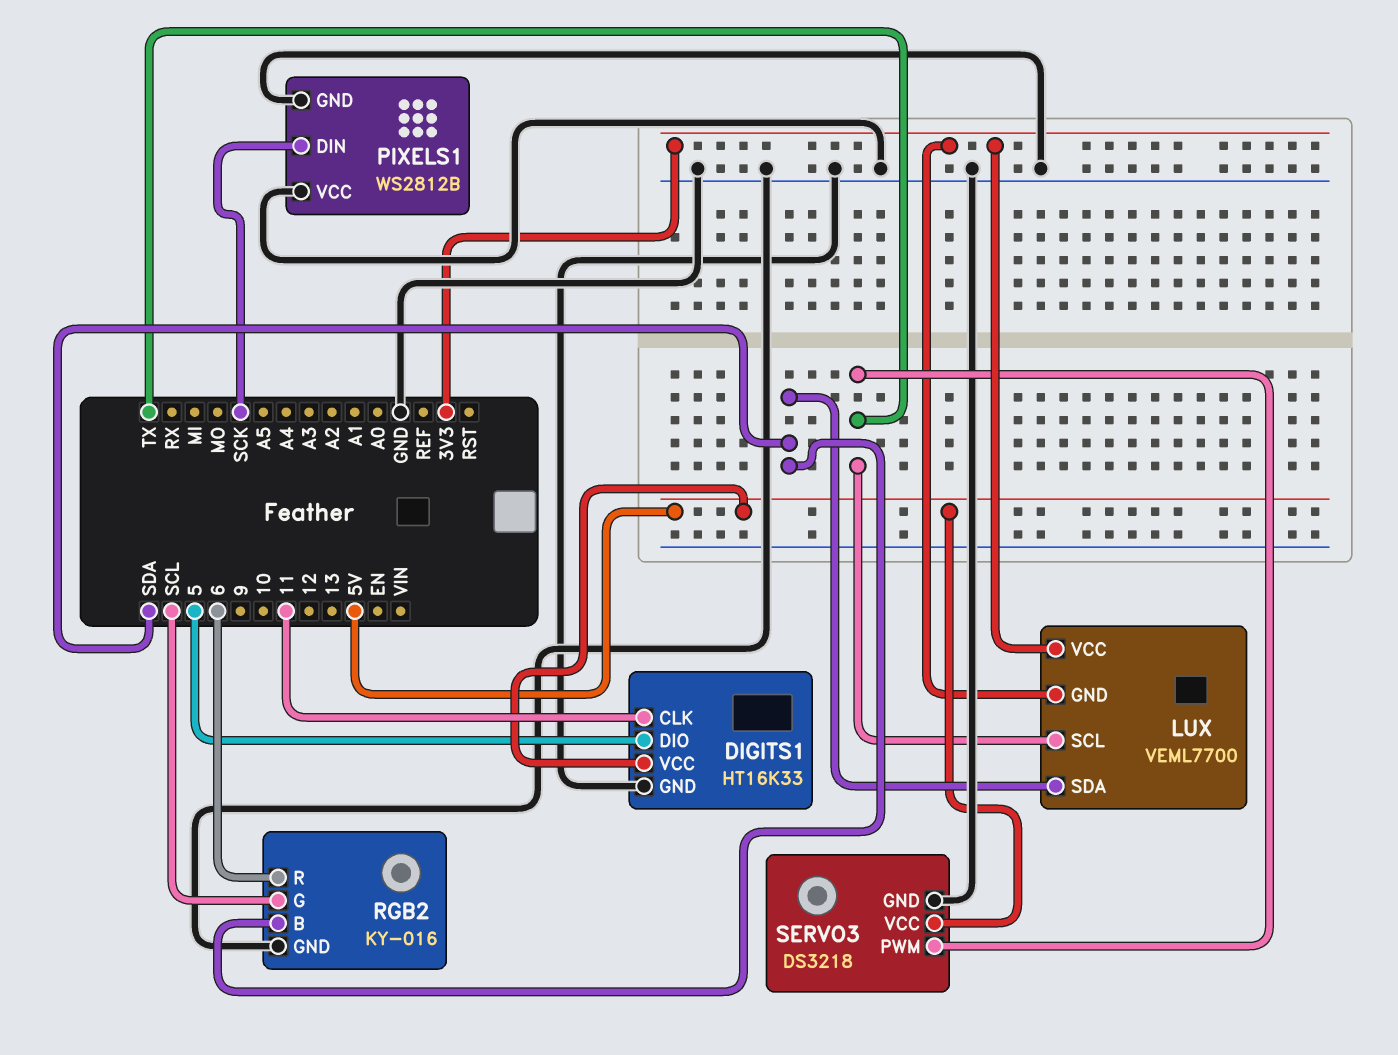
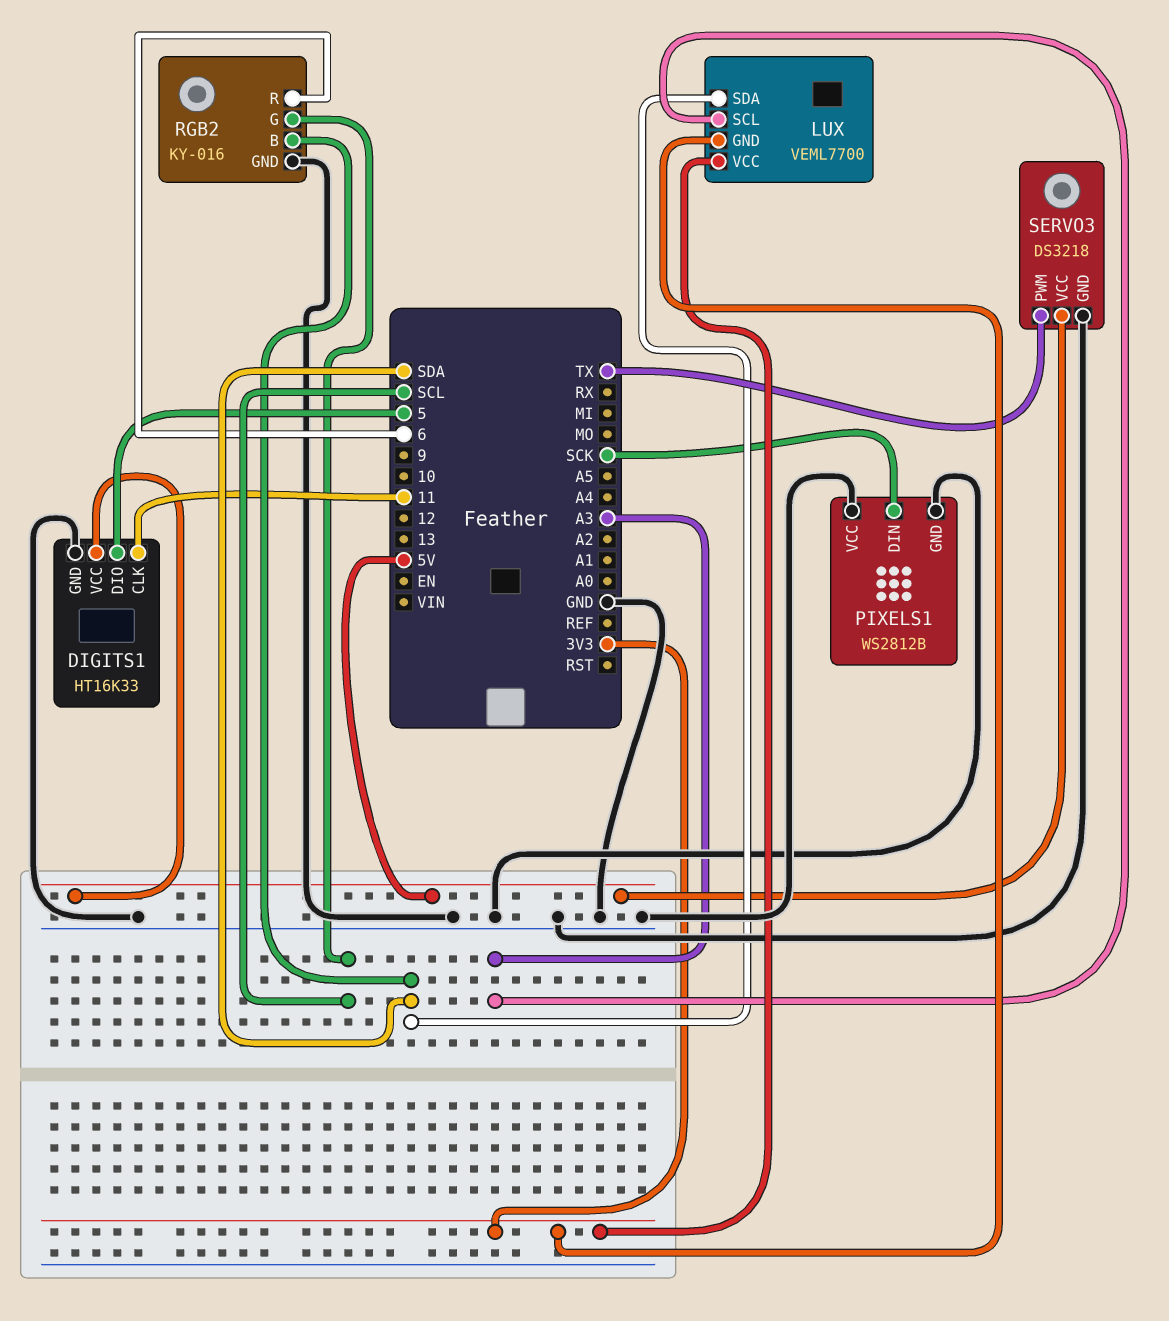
LUX pin SCL: TX -> A3

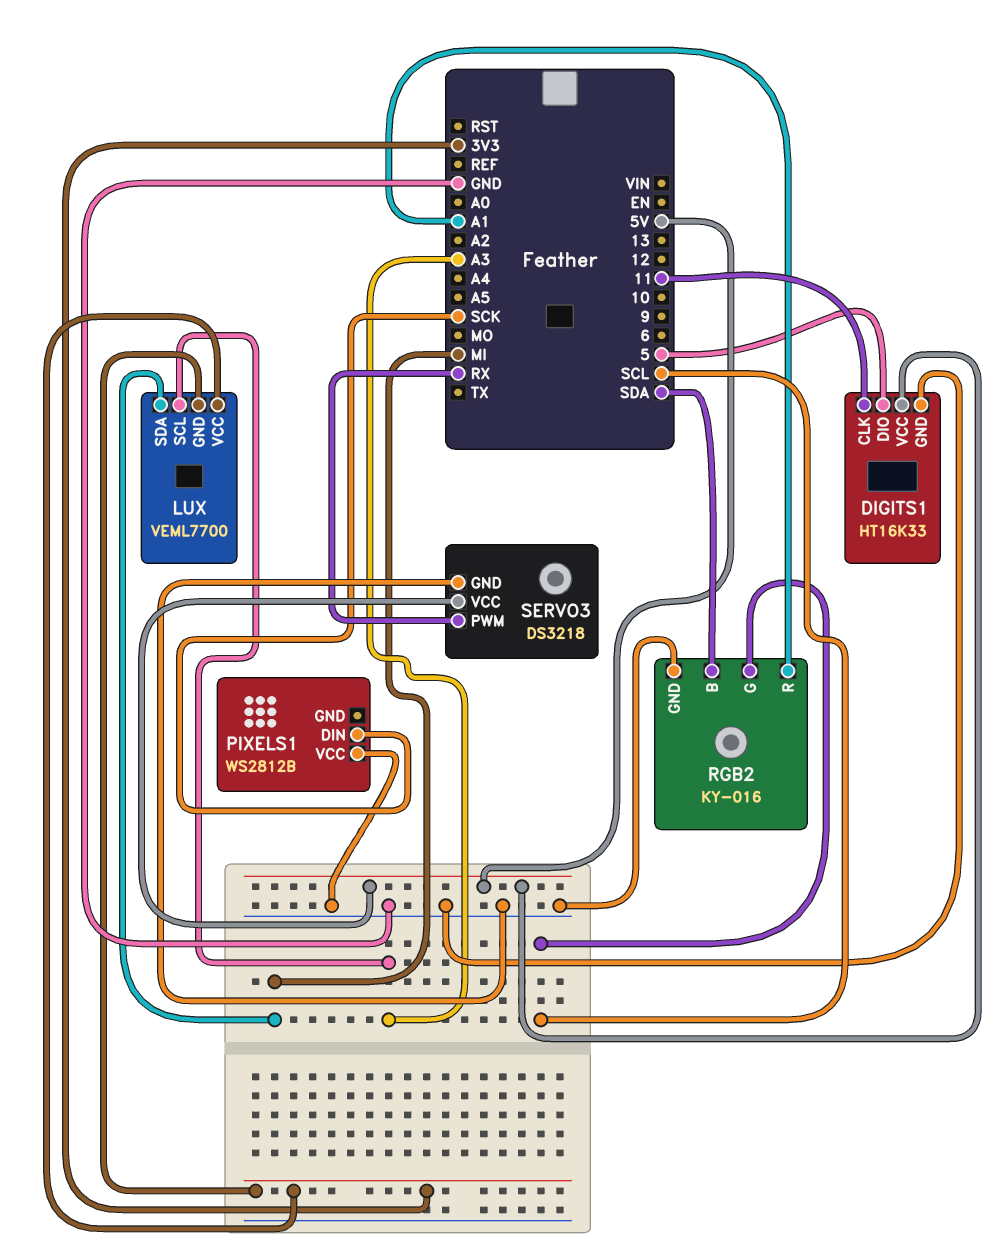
LUX pin SDA: SDA -> MI
PIXELS1 pin GND: GND -> none
RGB2 pin R: 6 -> A1
SERVO3 pin PWM: TX -> RX

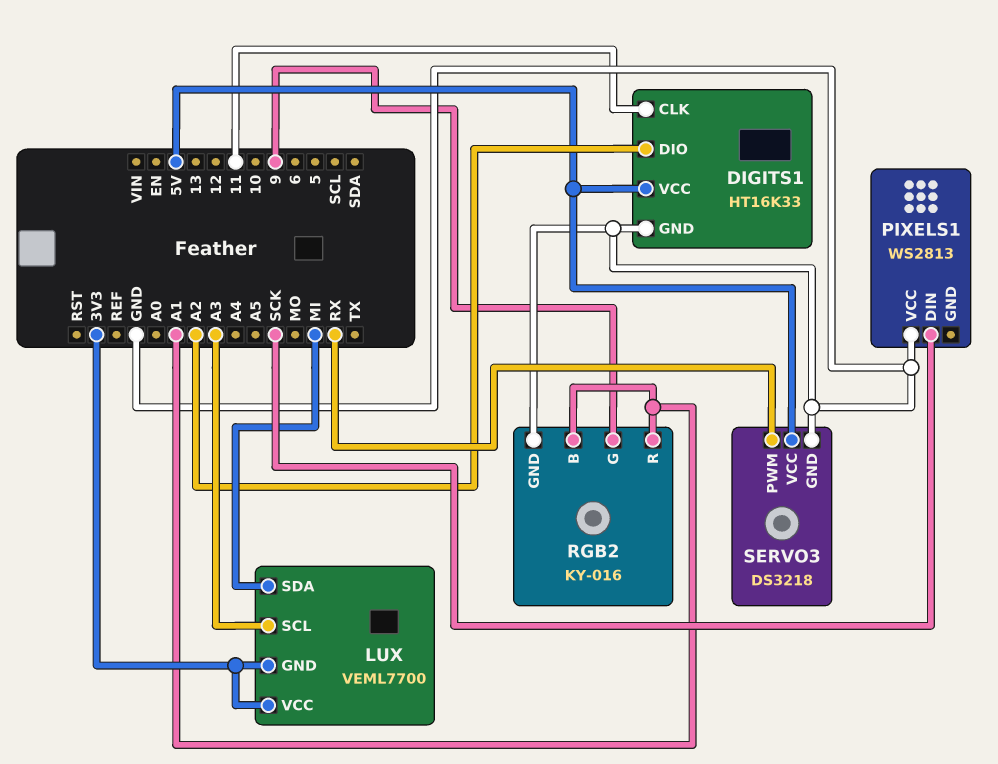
DIGITS1 pin DIO: 5 -> A2
PIXELS1: WS2812B -> WS2813
RGB2 pin B: SDA -> A1
RGB2 pin G: SCL -> 9

